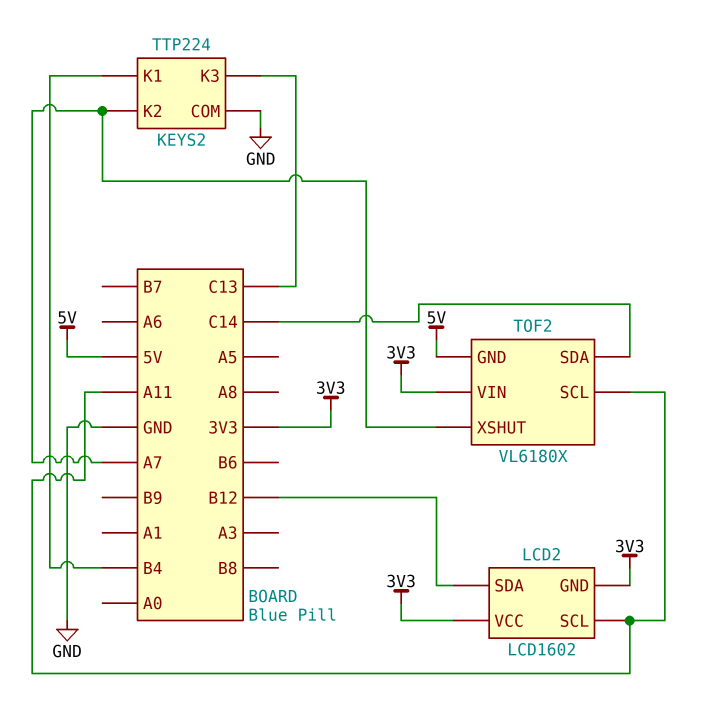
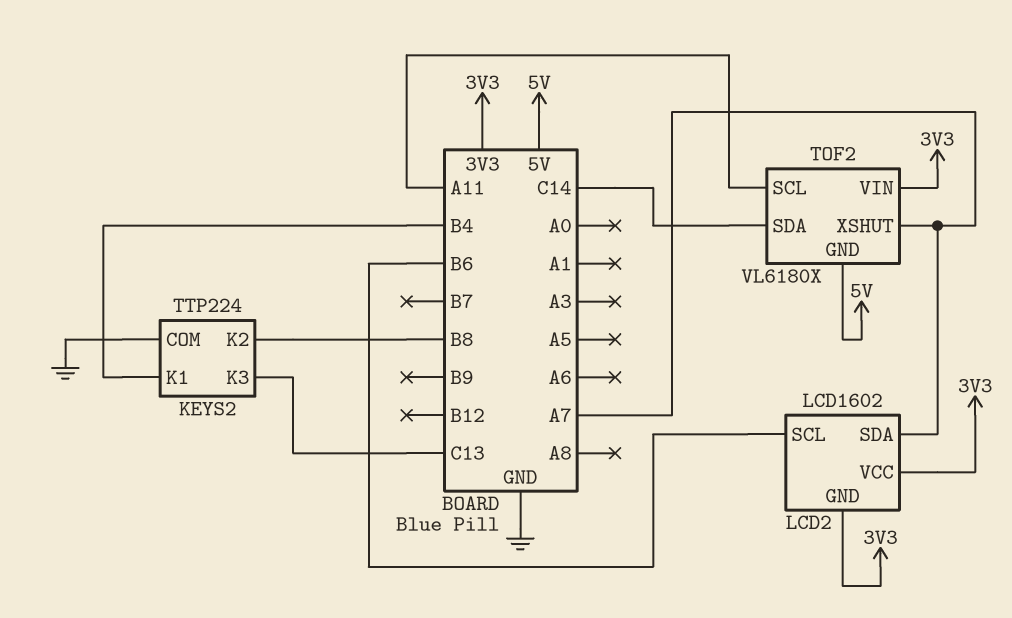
KEYS2 pin K2: A7 -> B8
LCD2 pin SCL: A11 -> B6
LCD2 pin SDA: B12 -> A7

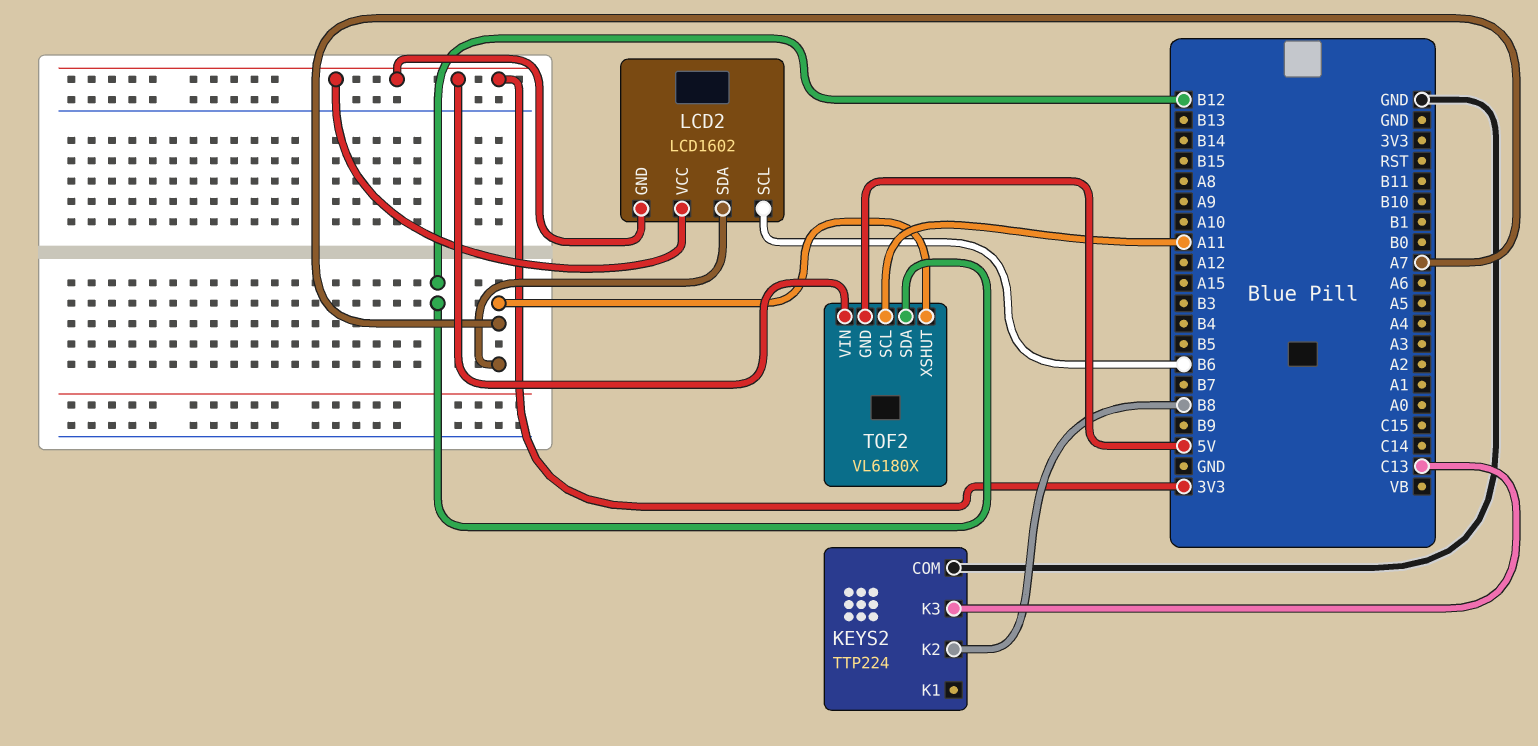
KEYS2 pin K1: B4 -> none
TOF2 pin SDA: C14 -> B12

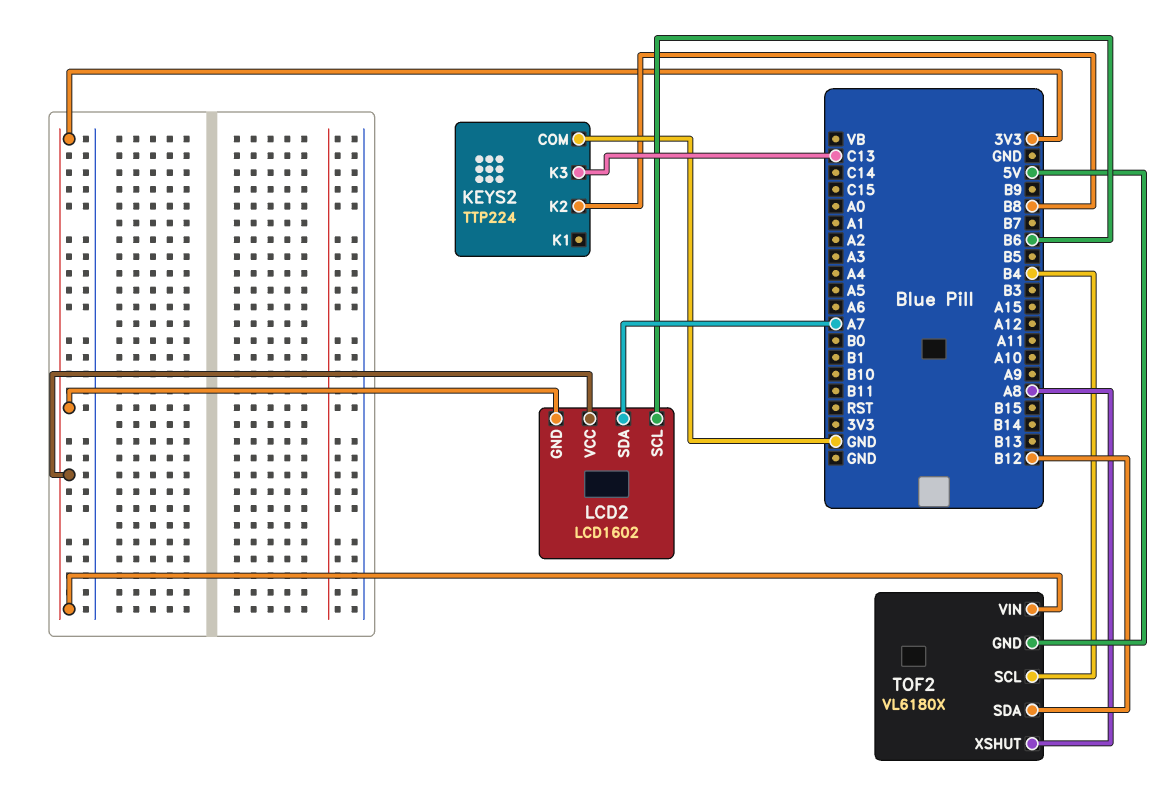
TOF2 pin SCL: A11 -> B4
TOF2 pin XSHUT: A7 -> A8

